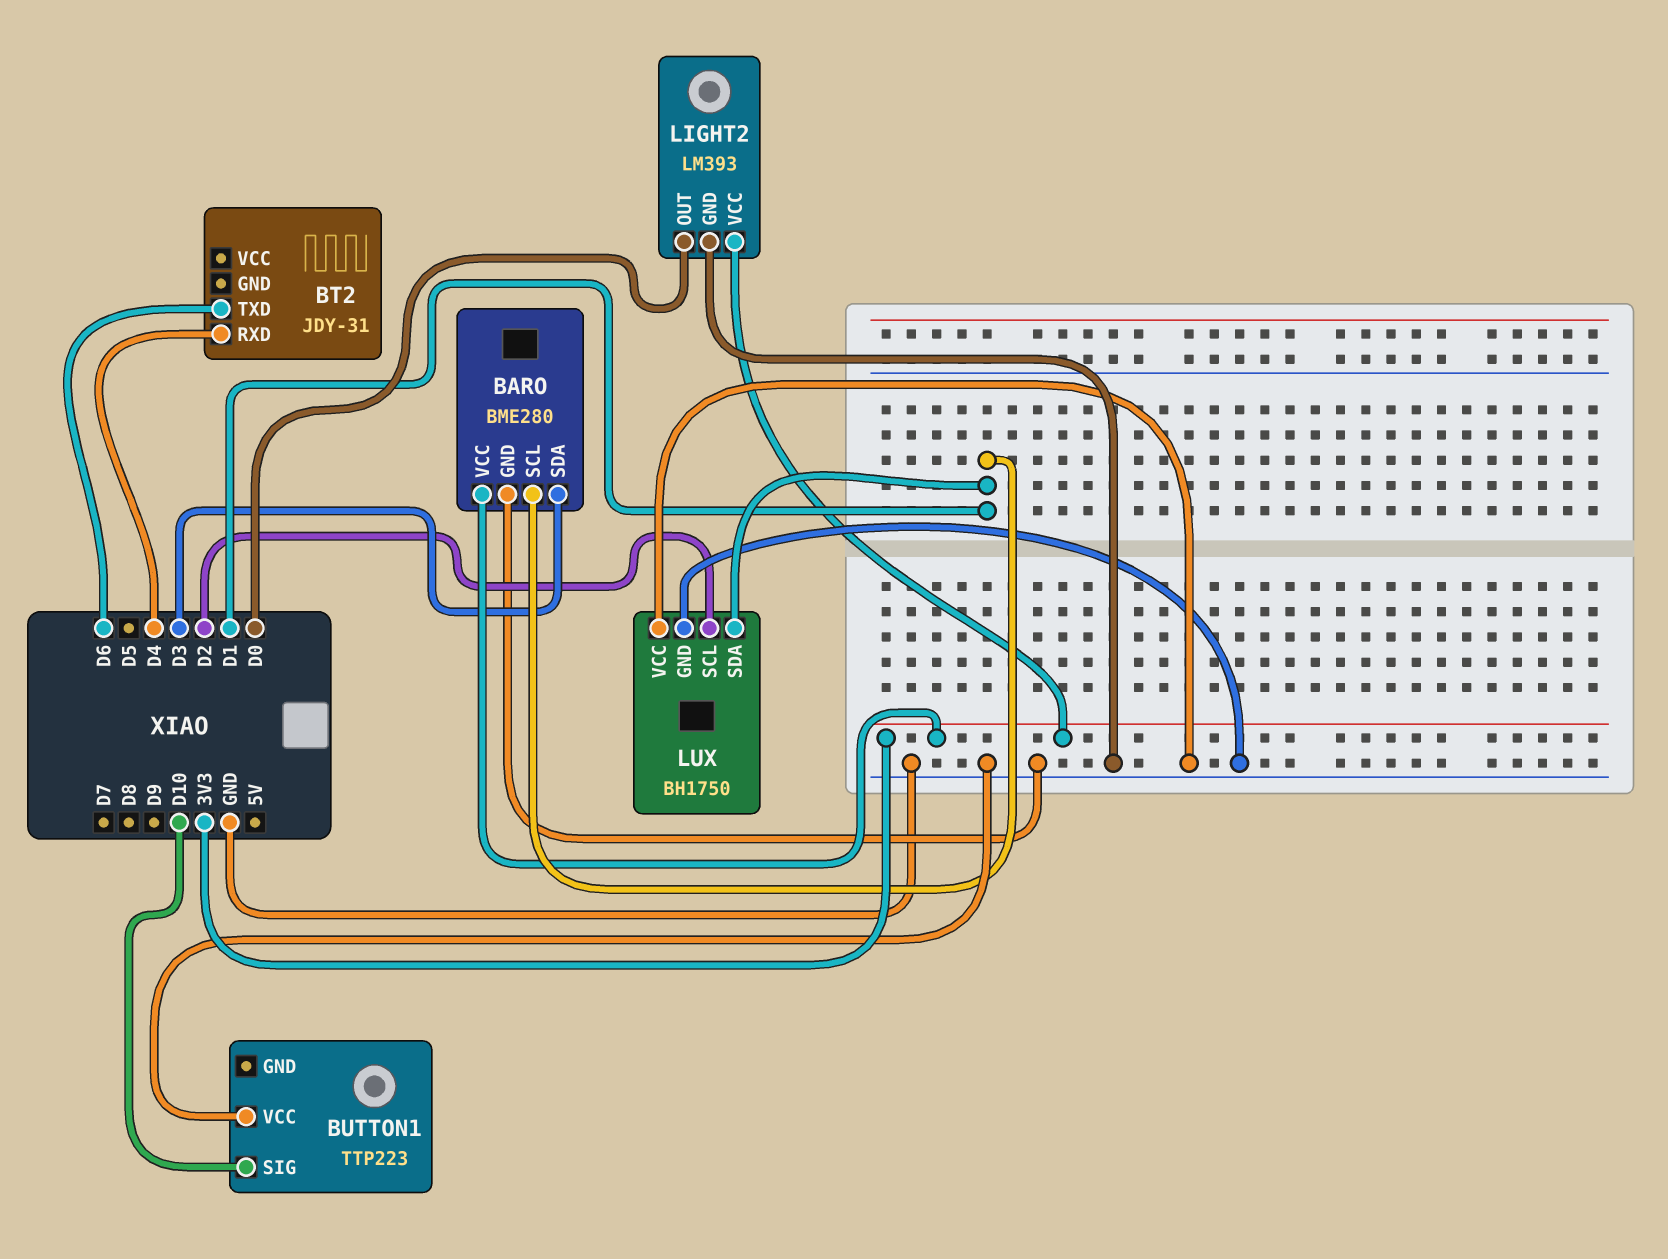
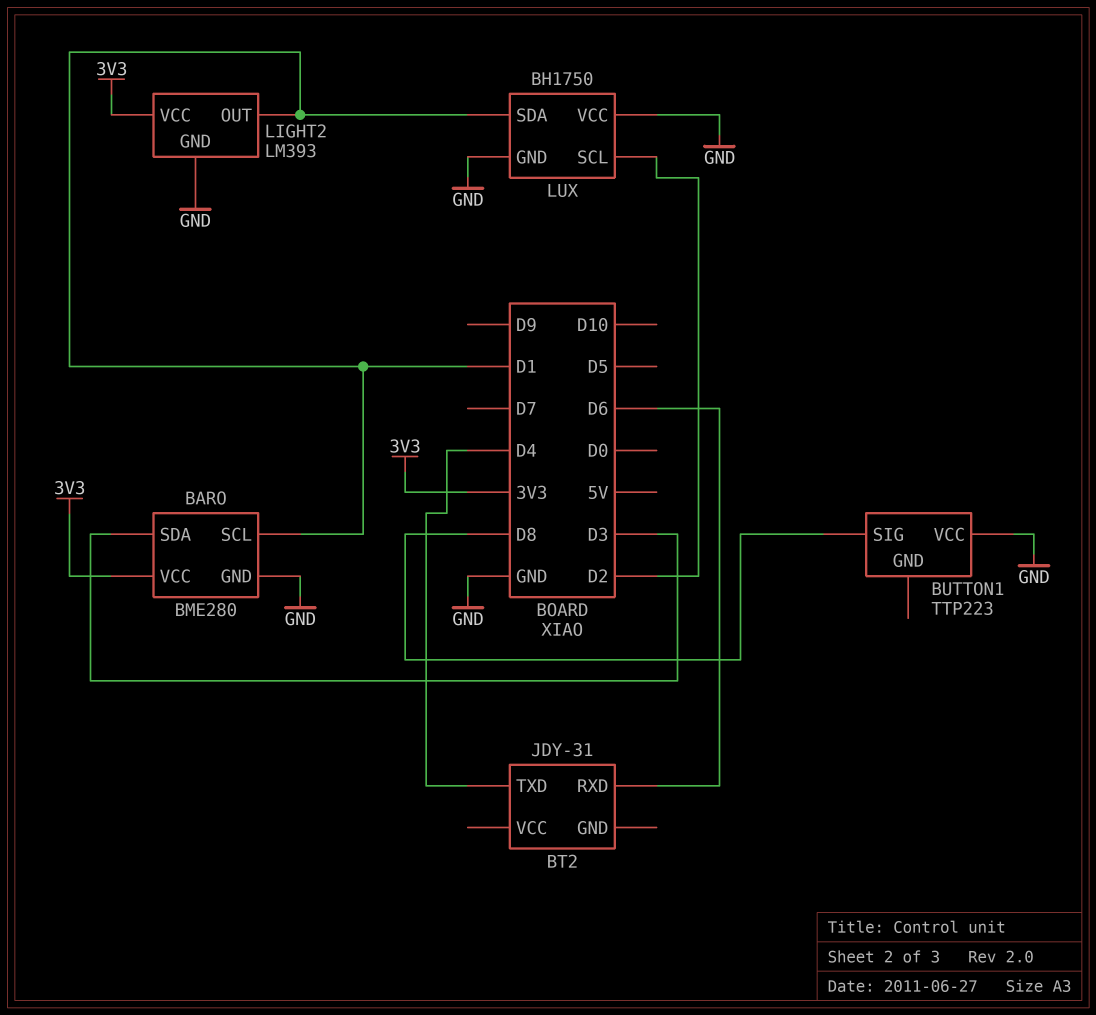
BT2 pin RXD: D4 -> D6
BT2 pin TXD: D6 -> D4
BUTTON1 pin SIG: D10 -> D8
LIGHT2 pin OUT: D0 -> D1

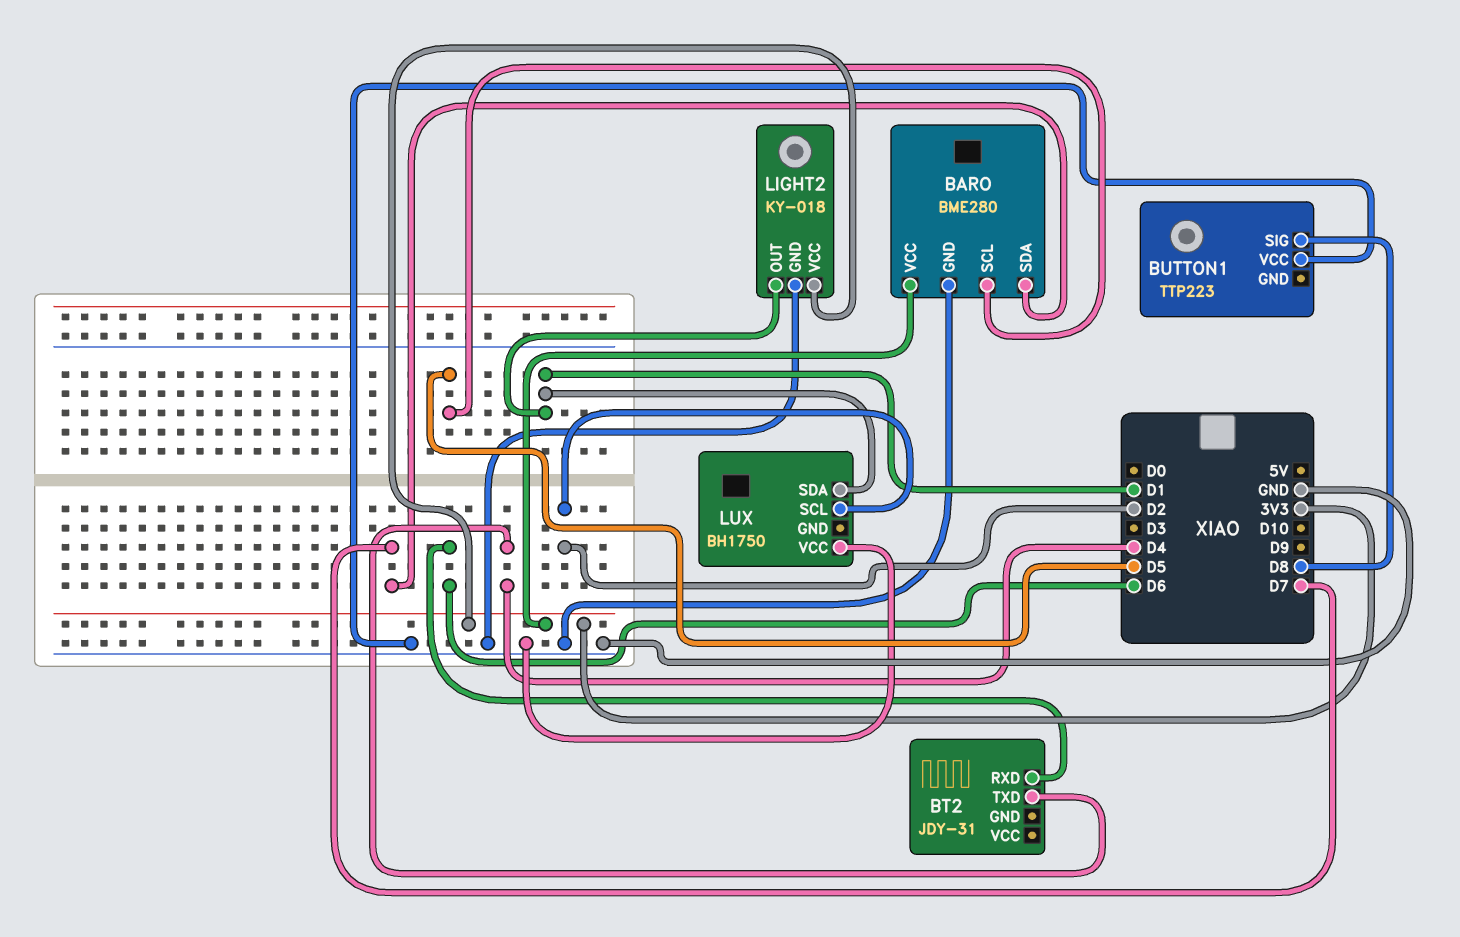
BARO pin SCL: D1 -> D5
BARO pin SDA: D3 -> D7
LIGHT2: LM393 -> KY-018
LUX pin GND: GND -> none

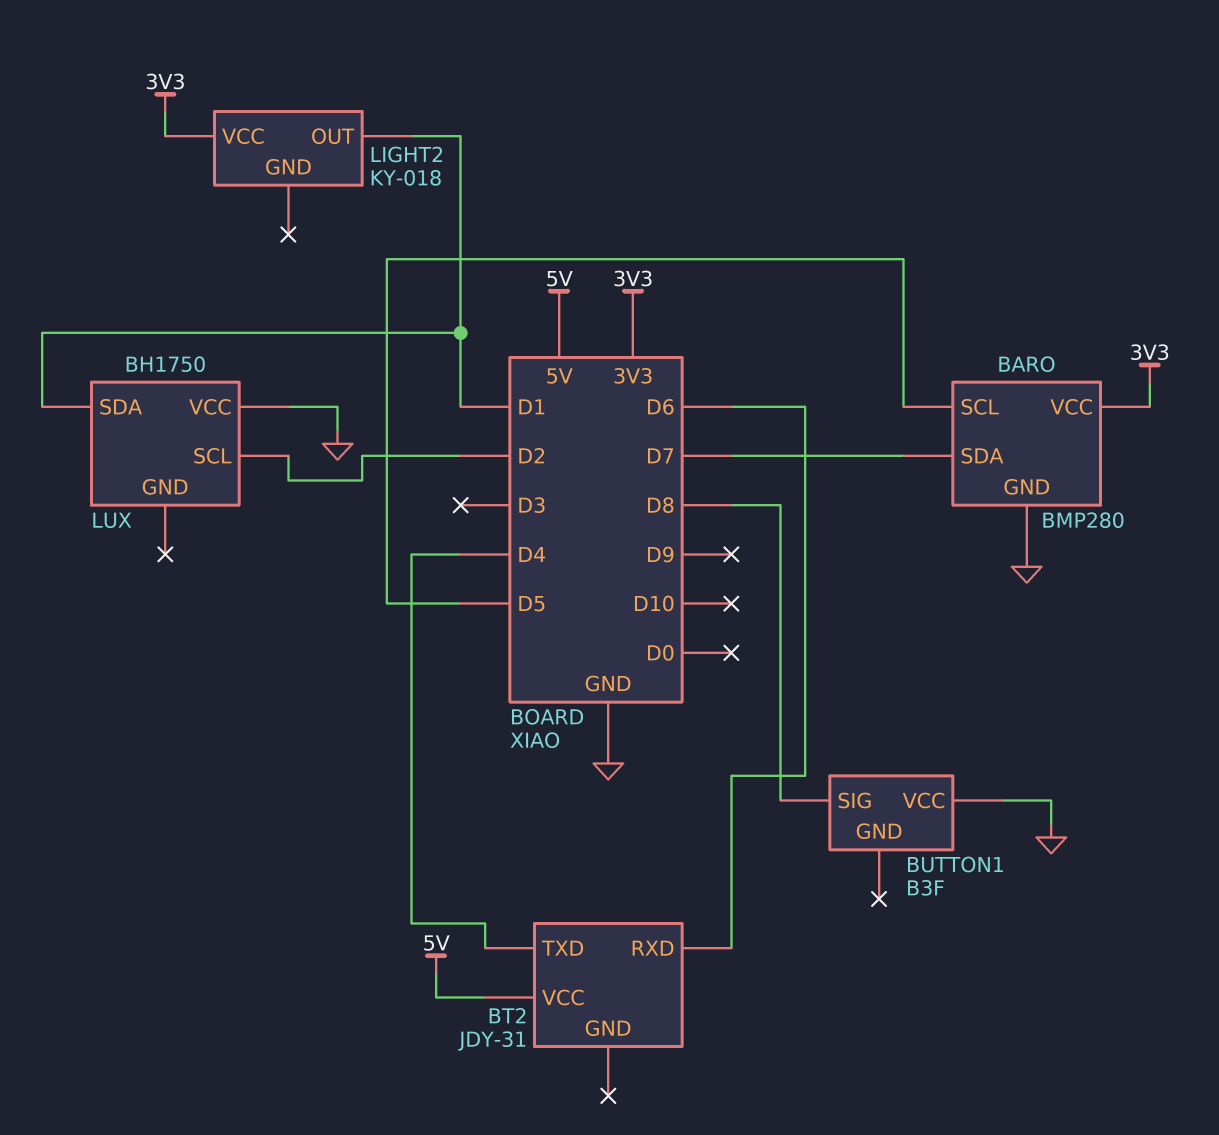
BARO: BME280 -> BMP280
BT2 pin VCC: none -> 5V
BUTTON1: TTP223 -> B3F
LIGHT2 pin GND: GND -> none

